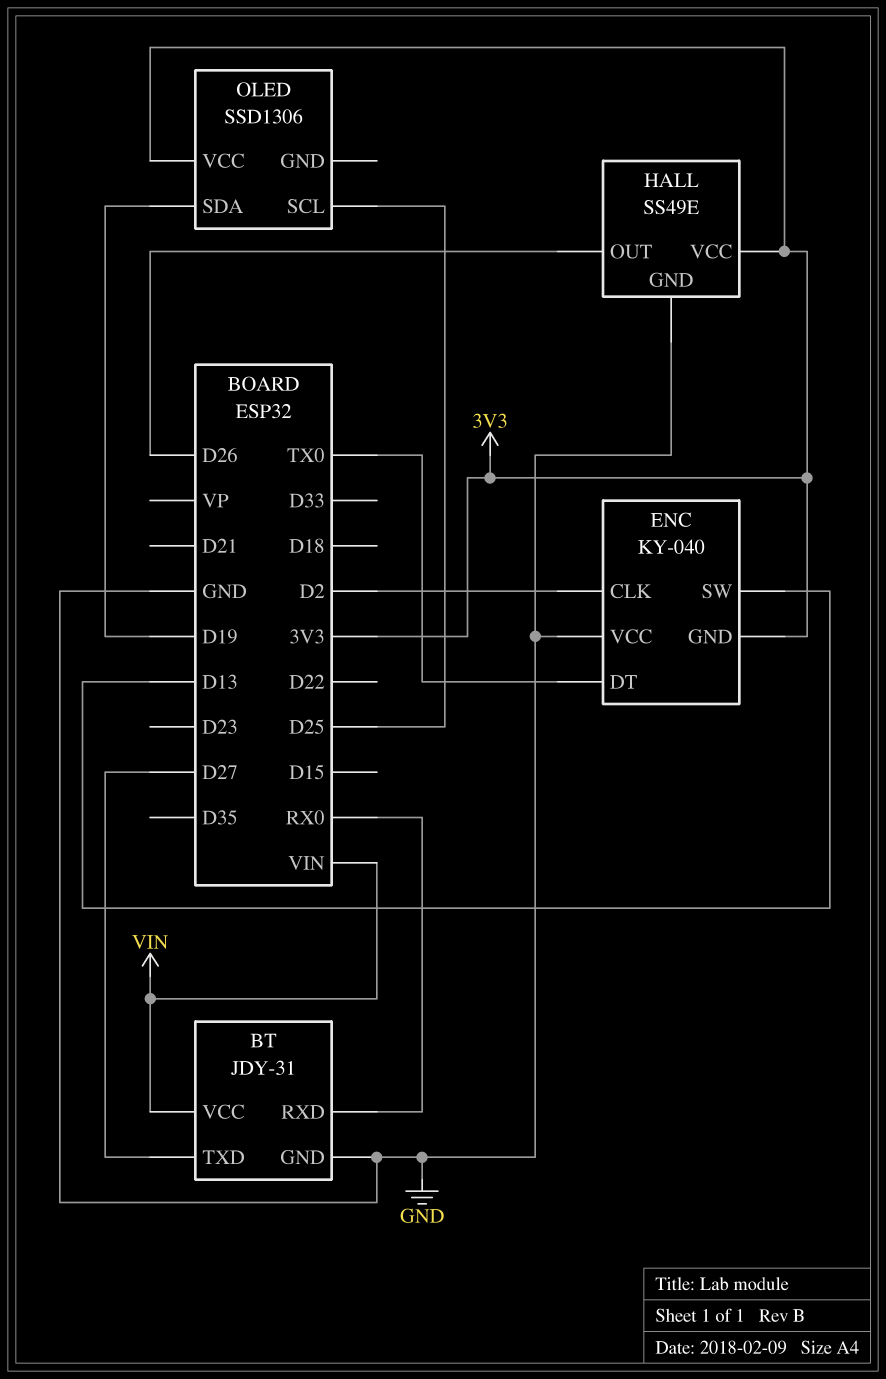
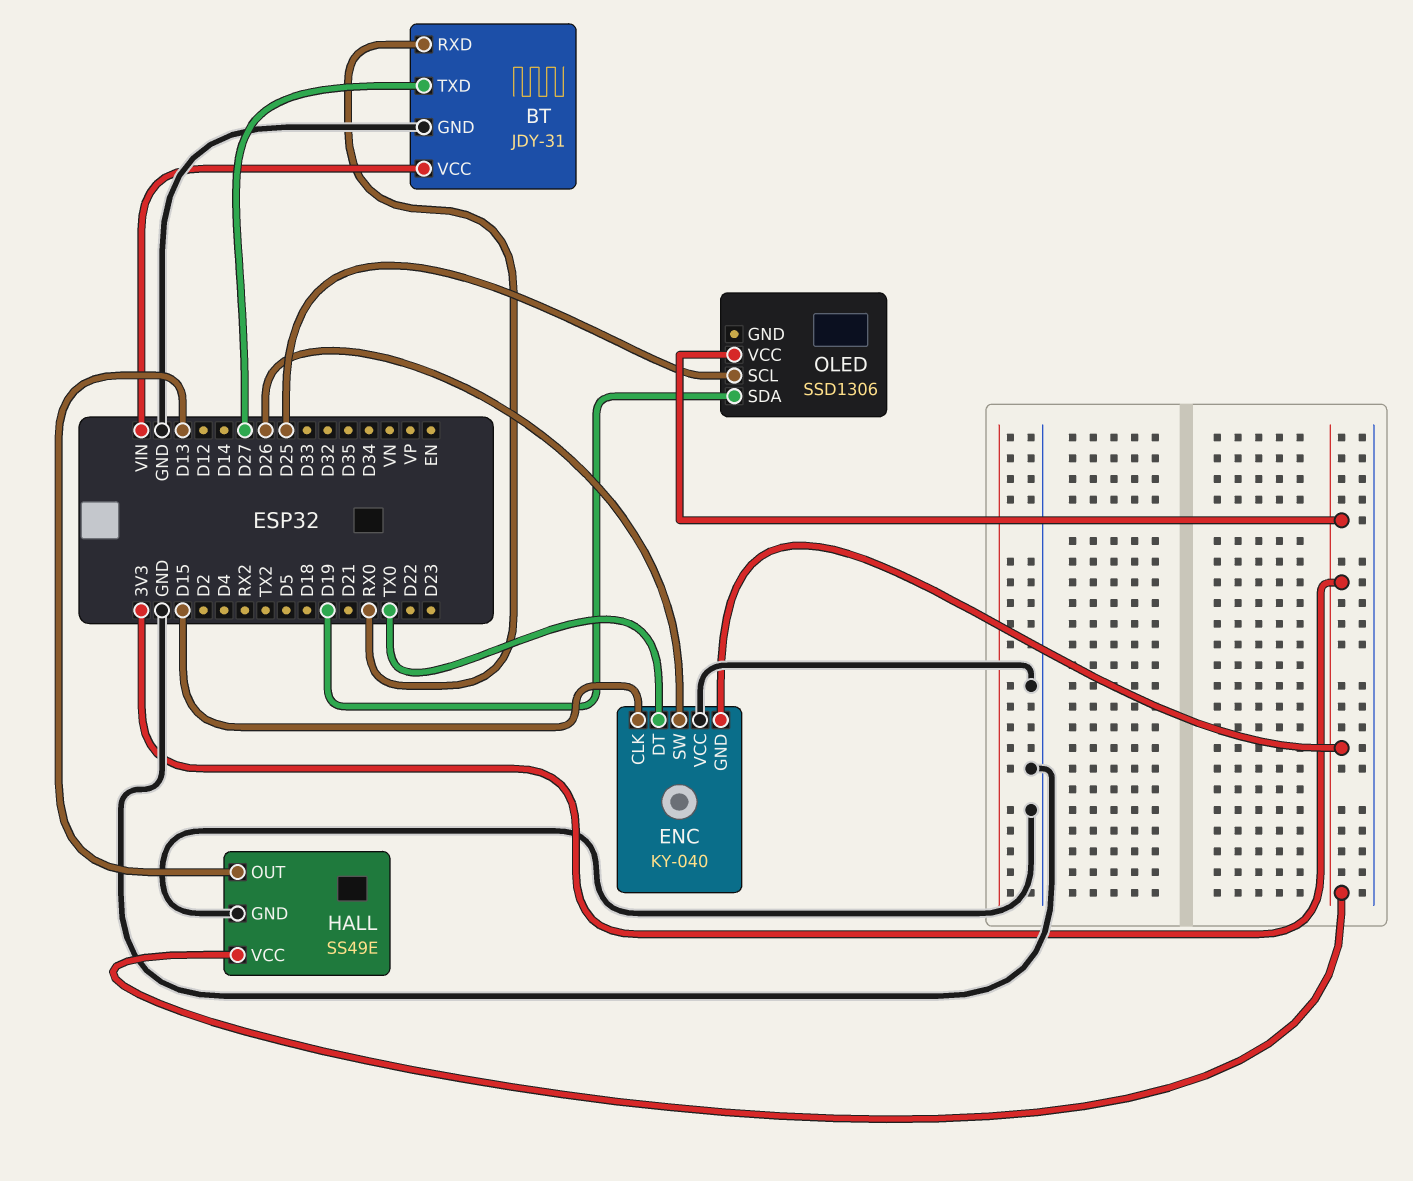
ENC pin CLK: D2 -> D15
ENC pin SW: D13 -> D26
HALL pin OUT: D26 -> D13

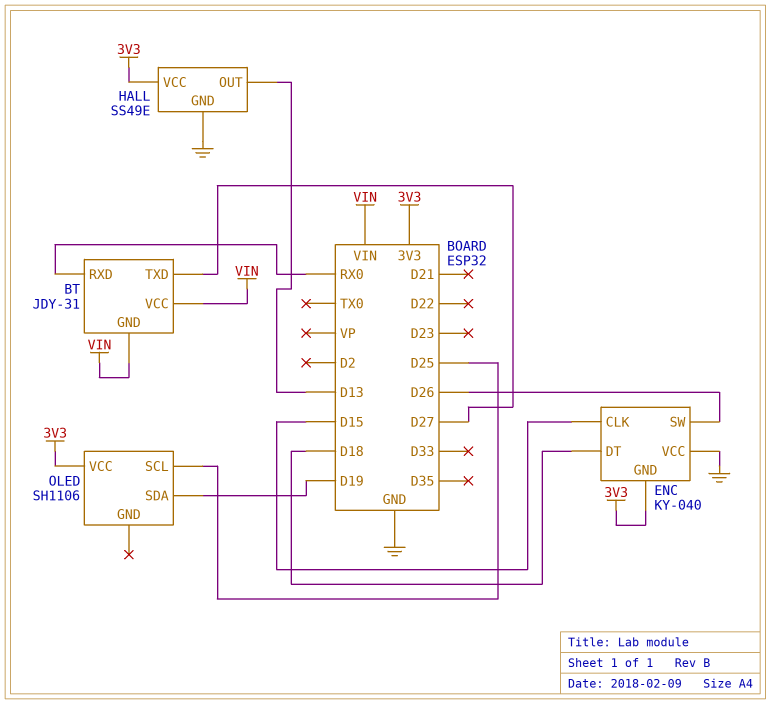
BT pin GND: GND -> VIN
ENC pin DT: TX0 -> D18
OLED: SSD1306 -> SH1106

